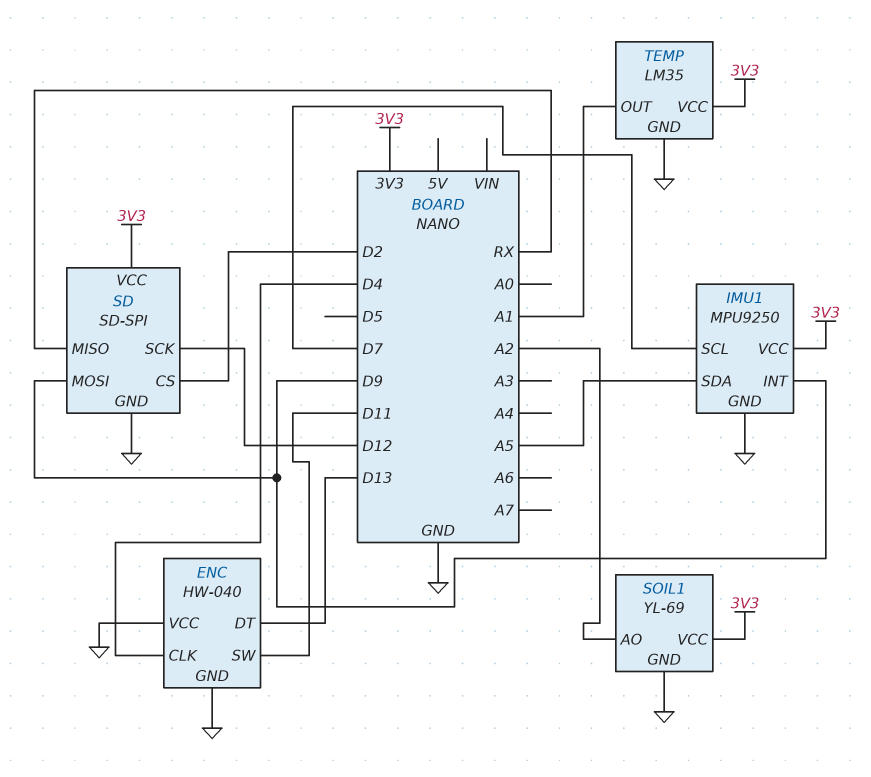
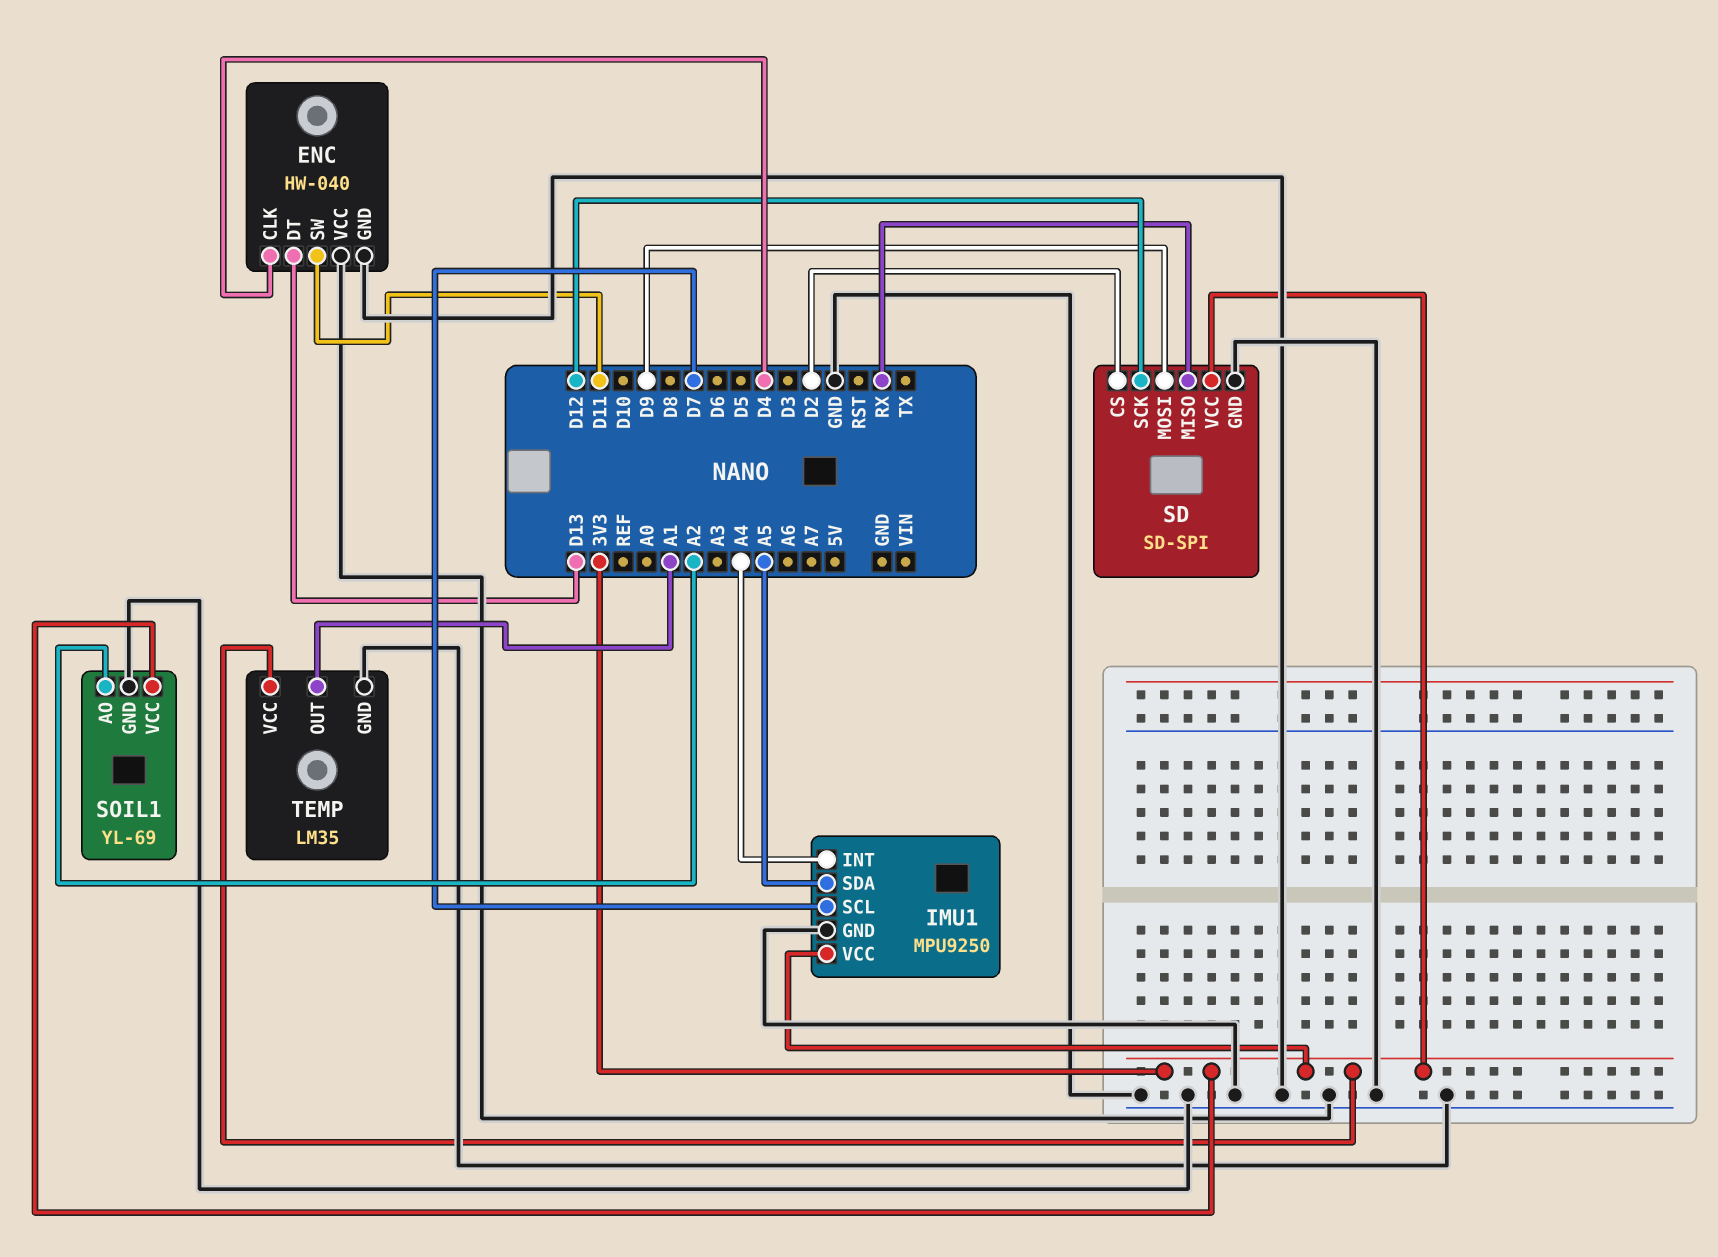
IMU1 pin INT: D9 -> A4

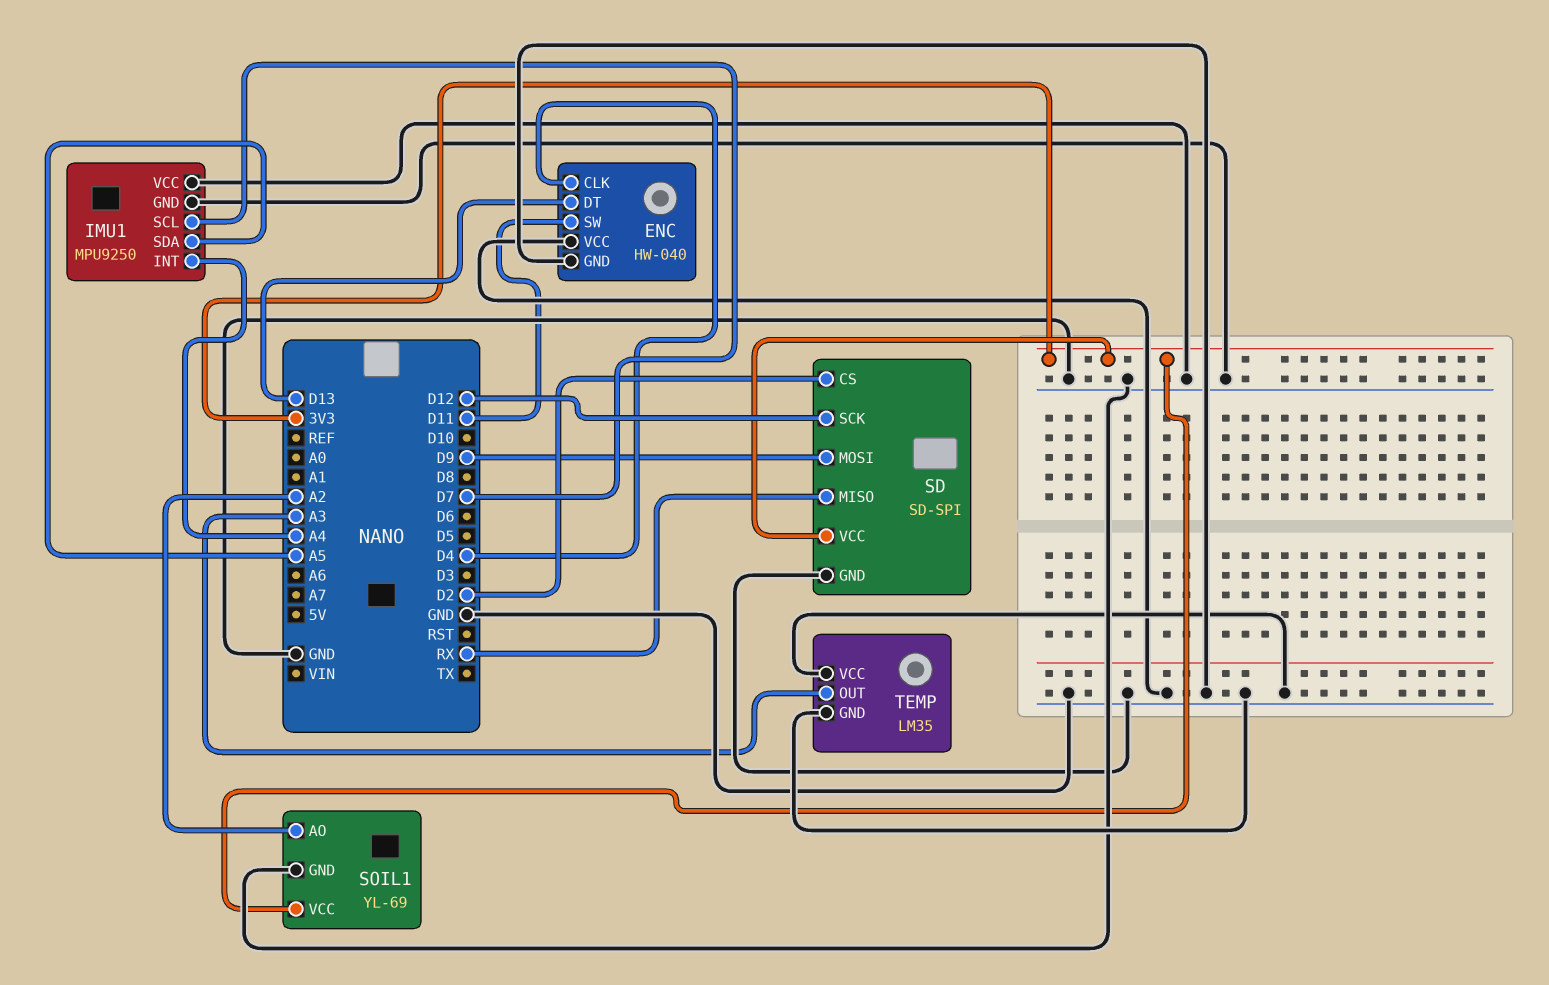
IMU1 pin VCC: 3V3 -> GND
TEMP pin OUT: A1 -> A3
TEMP pin VCC: 3V3 -> GND

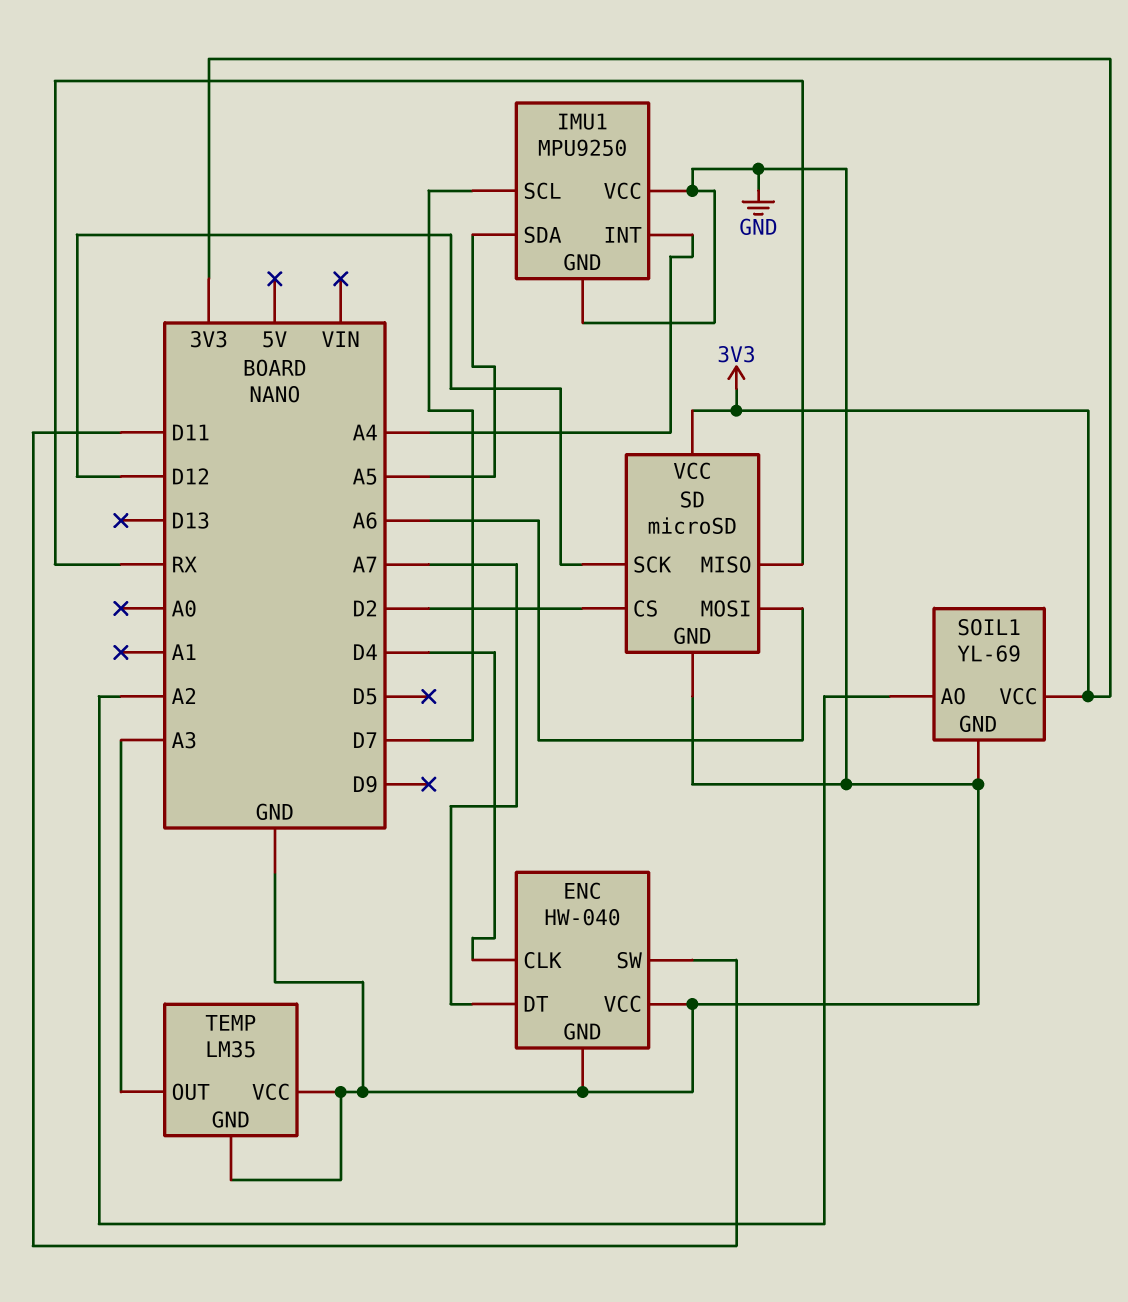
ENC pin DT: D13 -> A7
SD: SD-SPI -> microSD
SD pin MOSI: D9 -> A6

